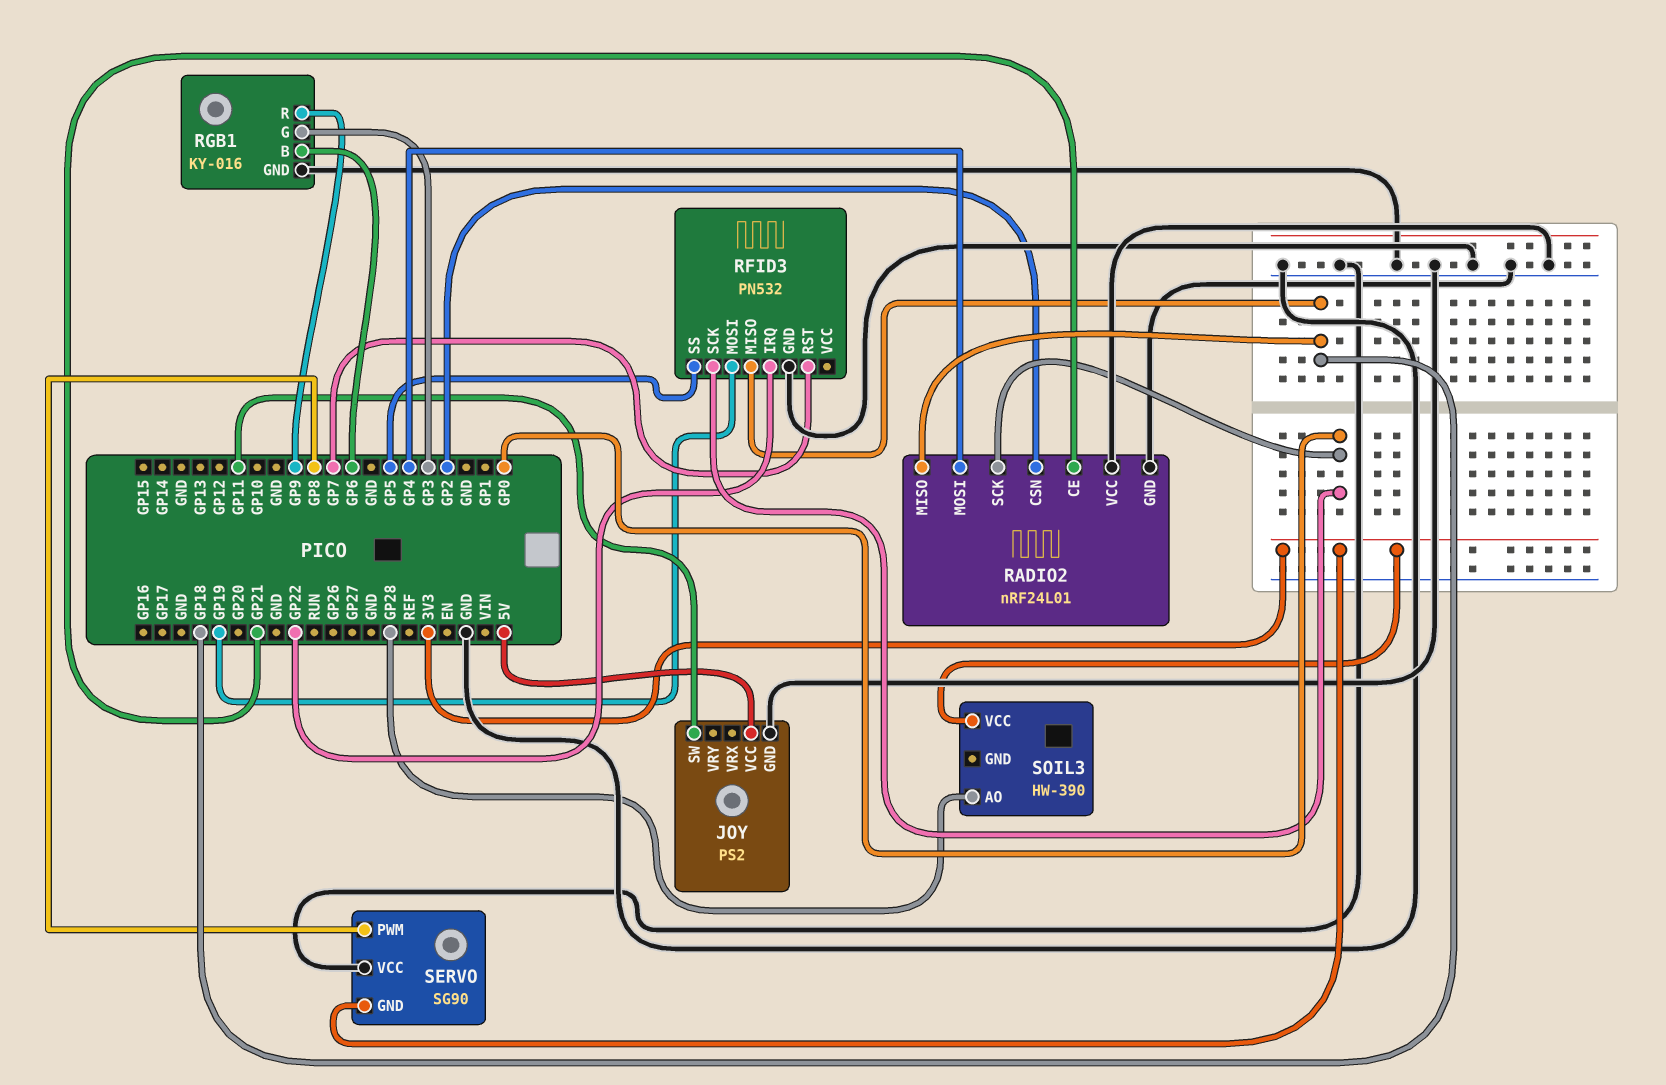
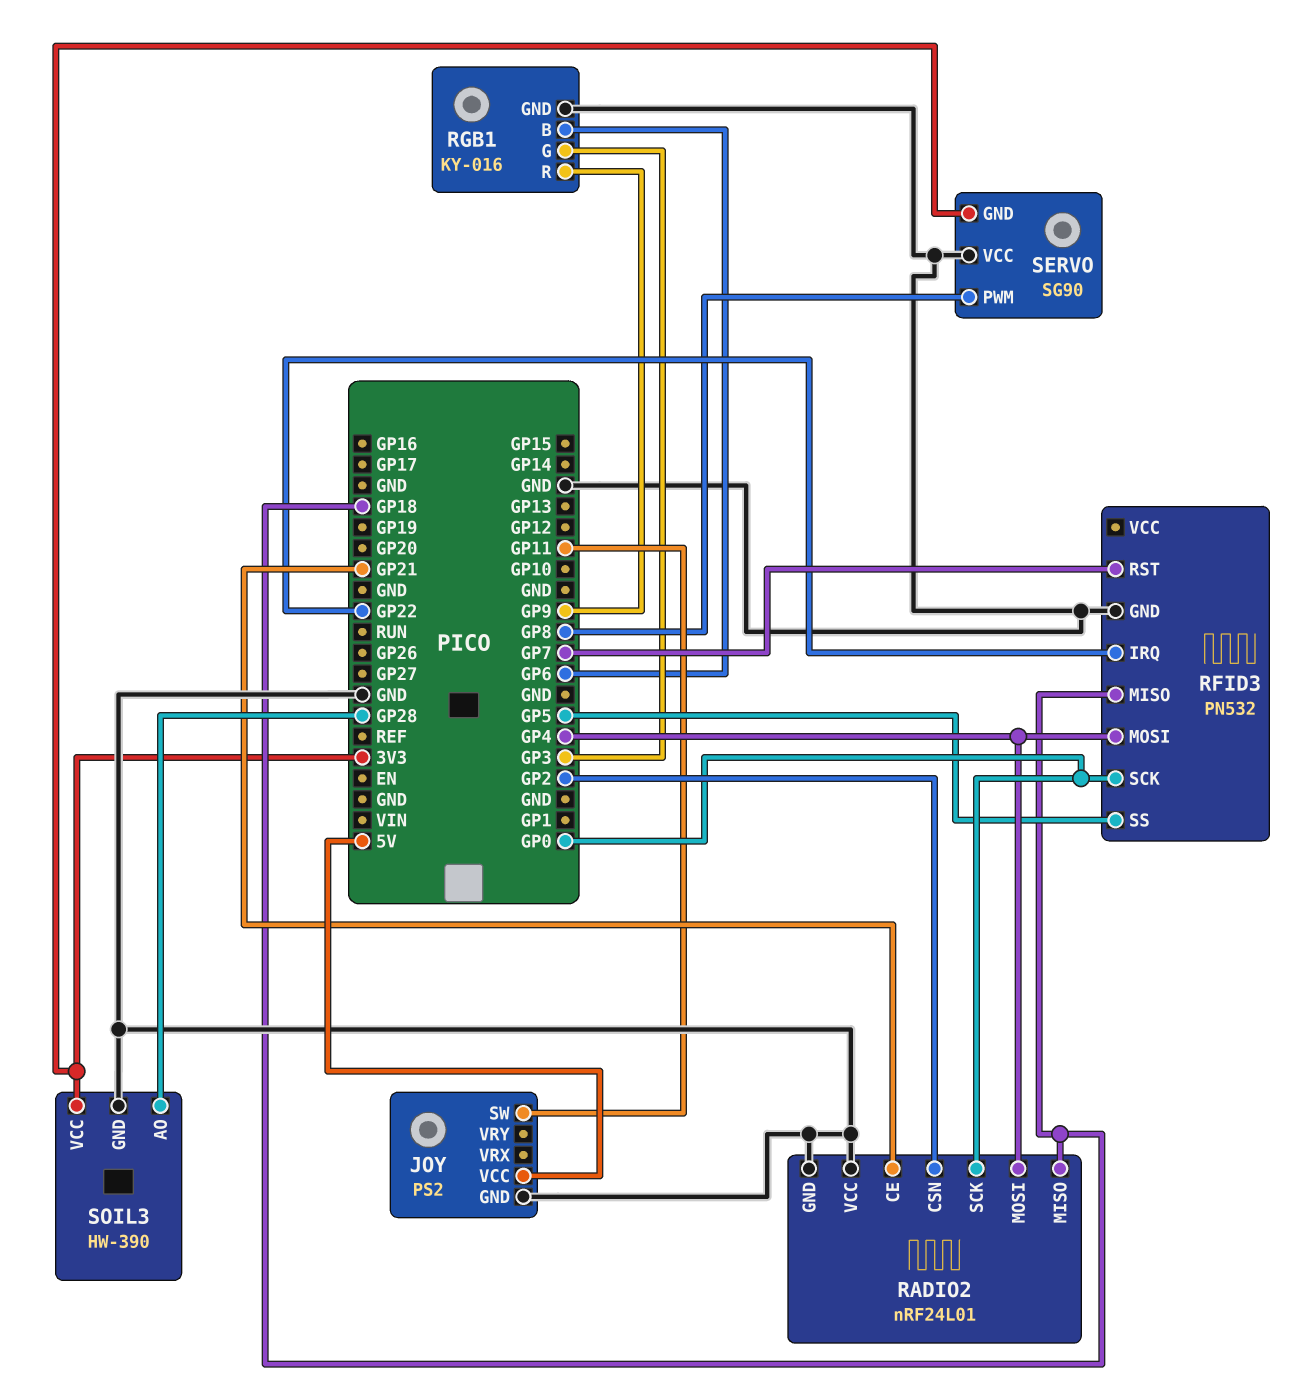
RFID3 pin MOSI: GP19 -> GP4
SOIL3 pin GND: none -> GND

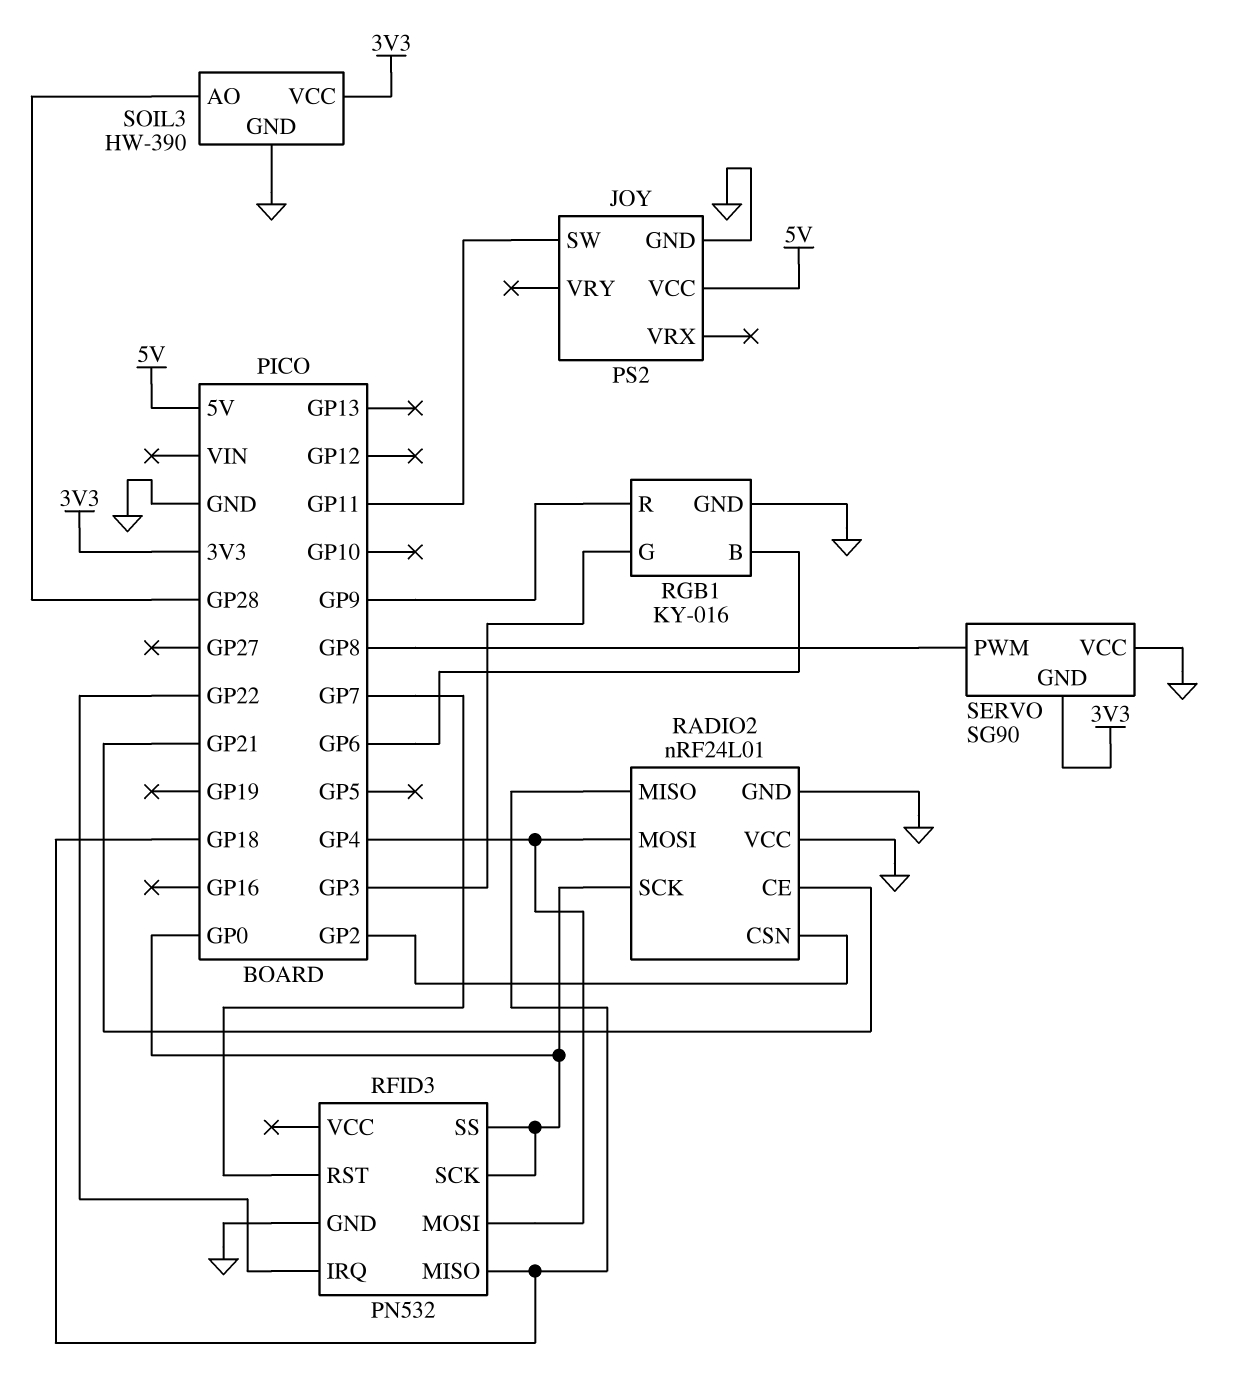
RFID3 pin SS: GP5 -> GP0

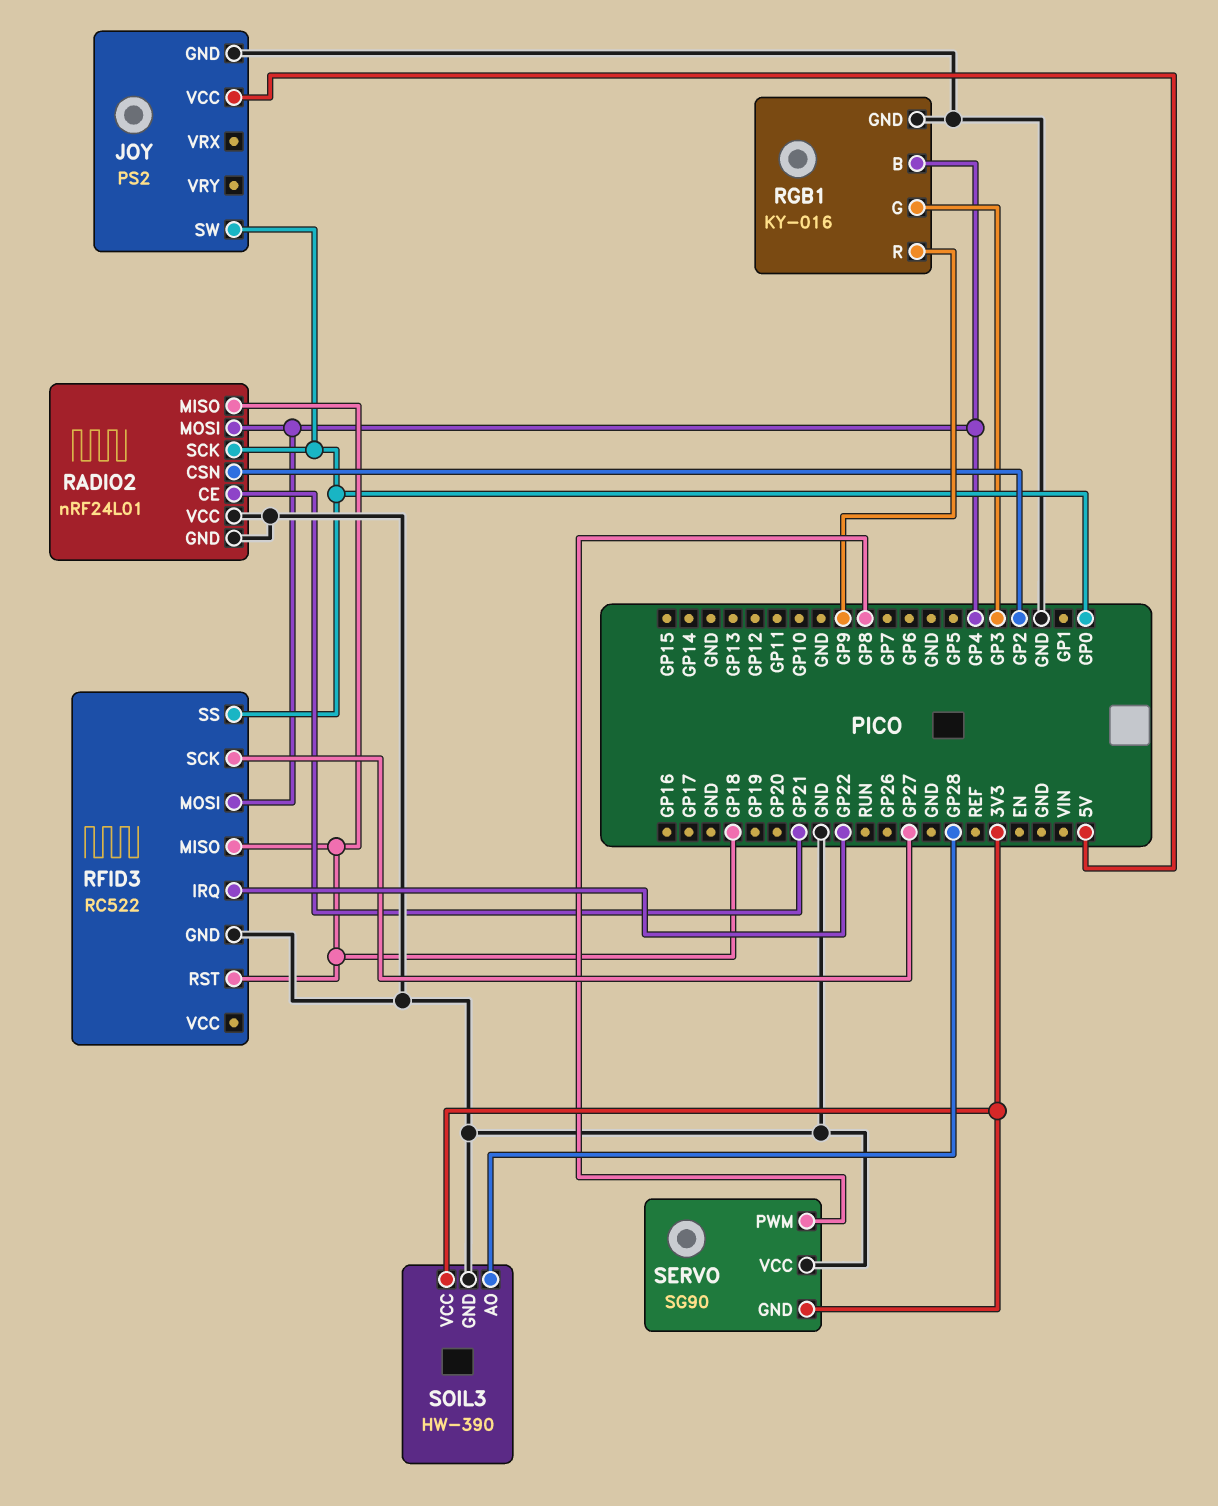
JOY pin SW: GP11 -> GP0
RFID3: PN532 -> RC522
RFID3 pin RST: GP7 -> GP18
RFID3 pin SCK: GP0 -> GP27
RGB1 pin B: GP6 -> GP4

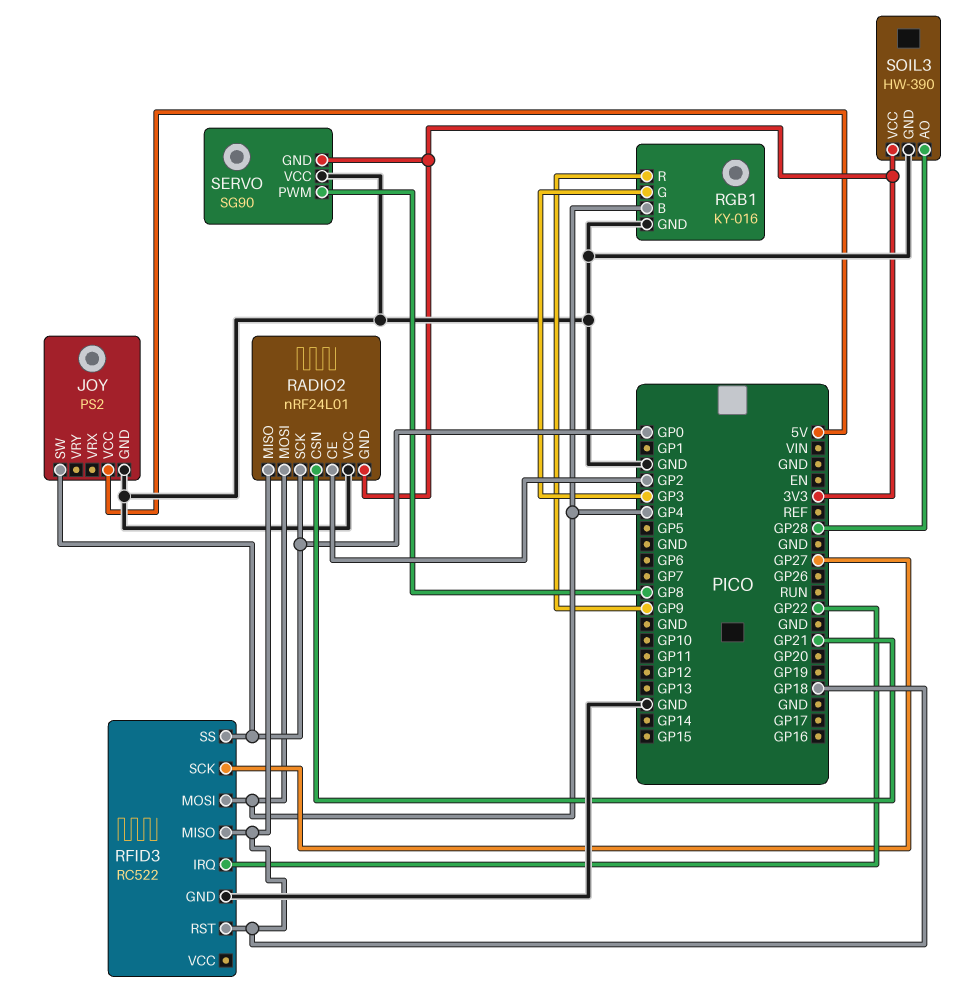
RADIO2 pin CE: GP21 -> GP2
RADIO2 pin CSN: GP2 -> GP21
RADIO2 pin GND: GND -> 3V3

